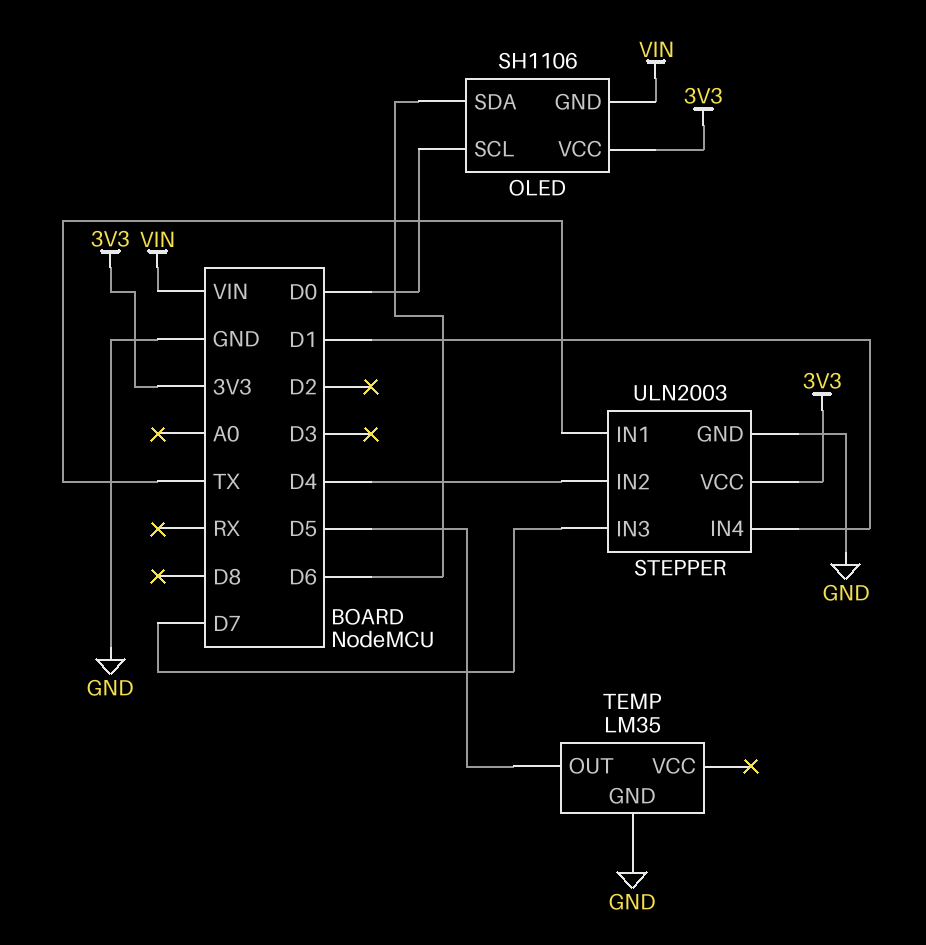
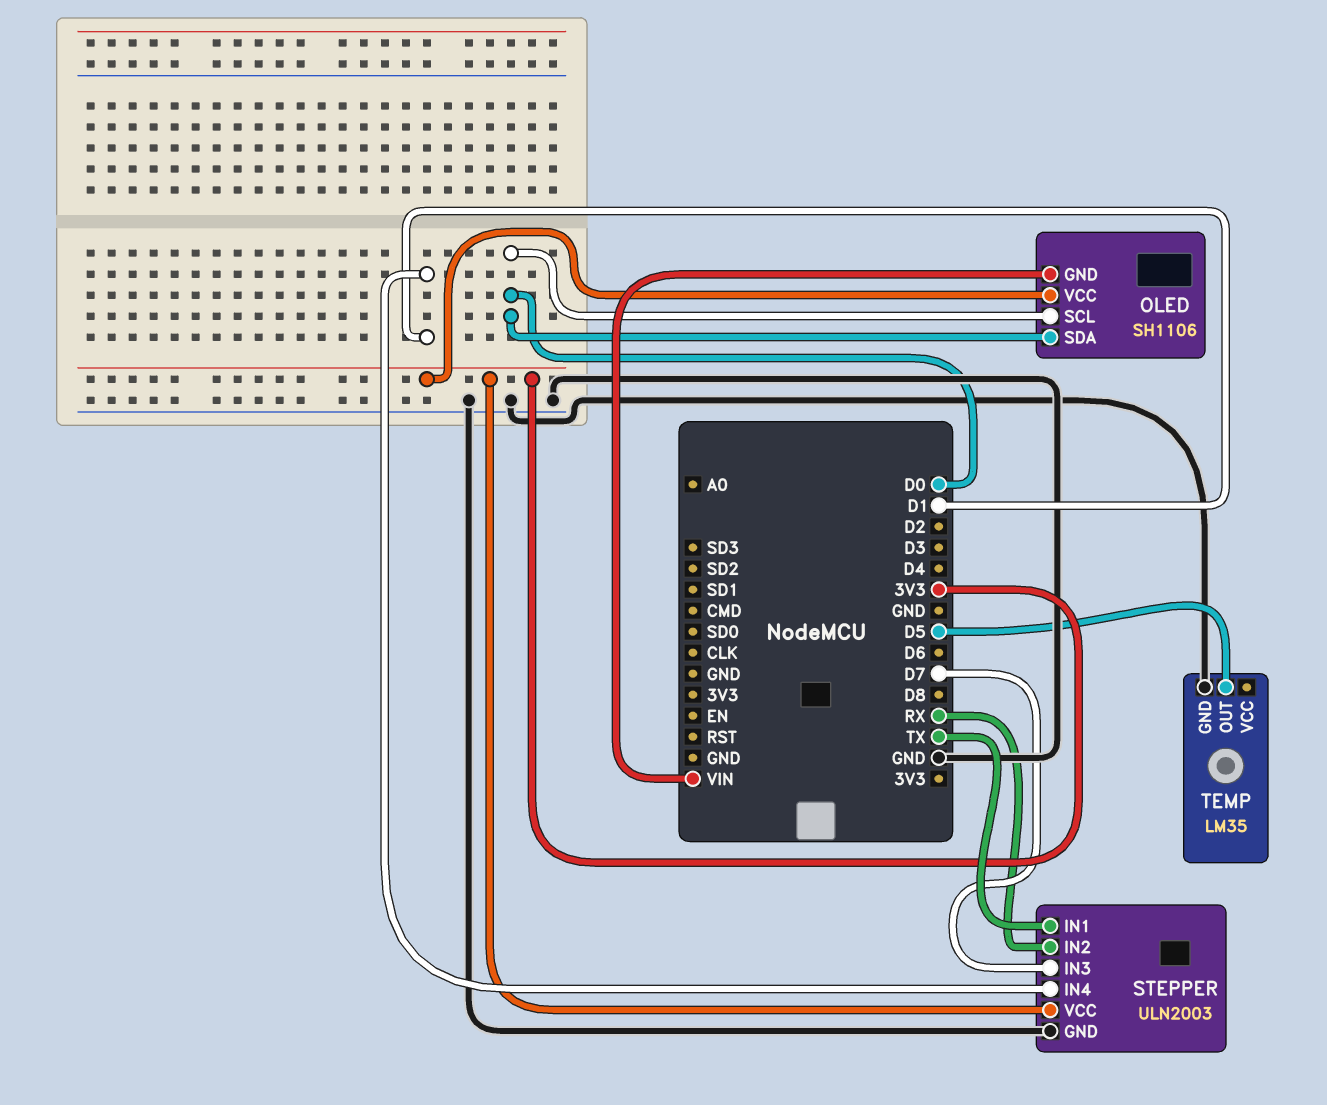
OLED pin SDA: D6 -> D0
STEPPER pin IN2: D4 -> RX

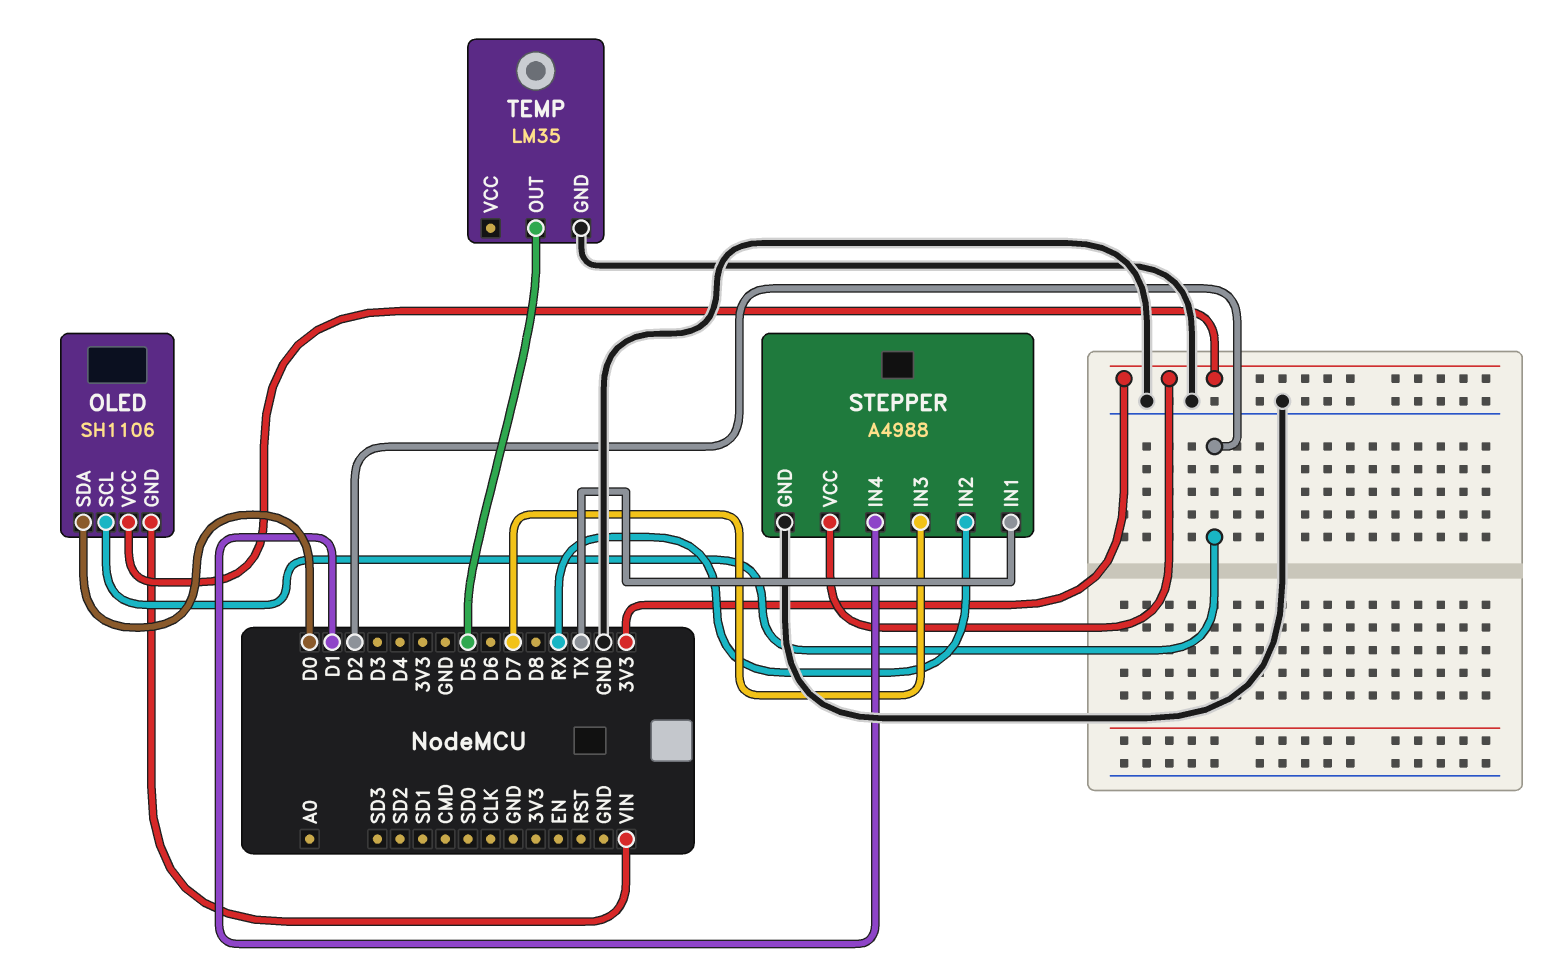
OLED pin SCL: D0 -> D2
STEPPER: ULN2003 -> A4988

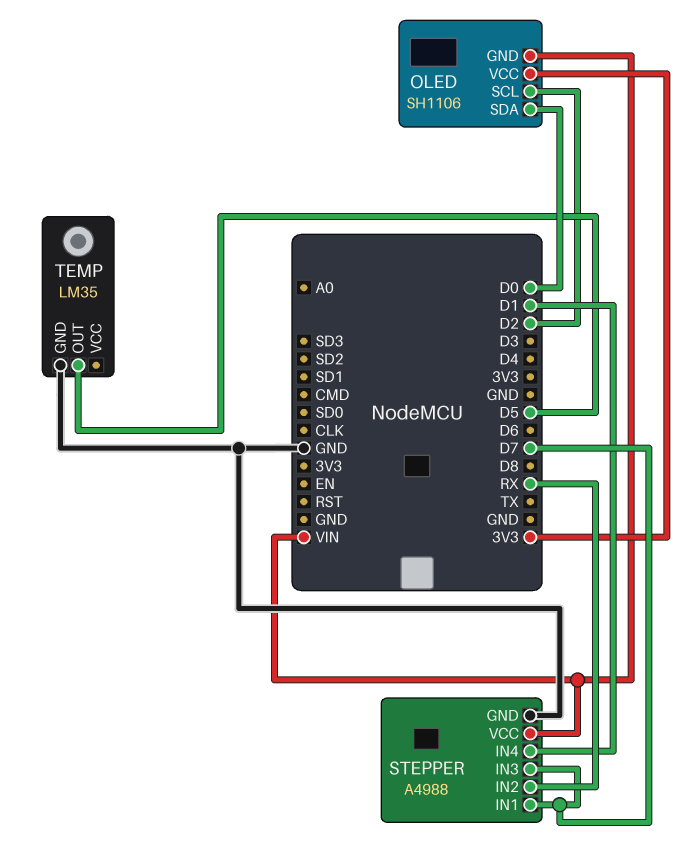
STEPPER pin IN1: TX -> D7
STEPPER pin VCC: 3V3 -> VIN

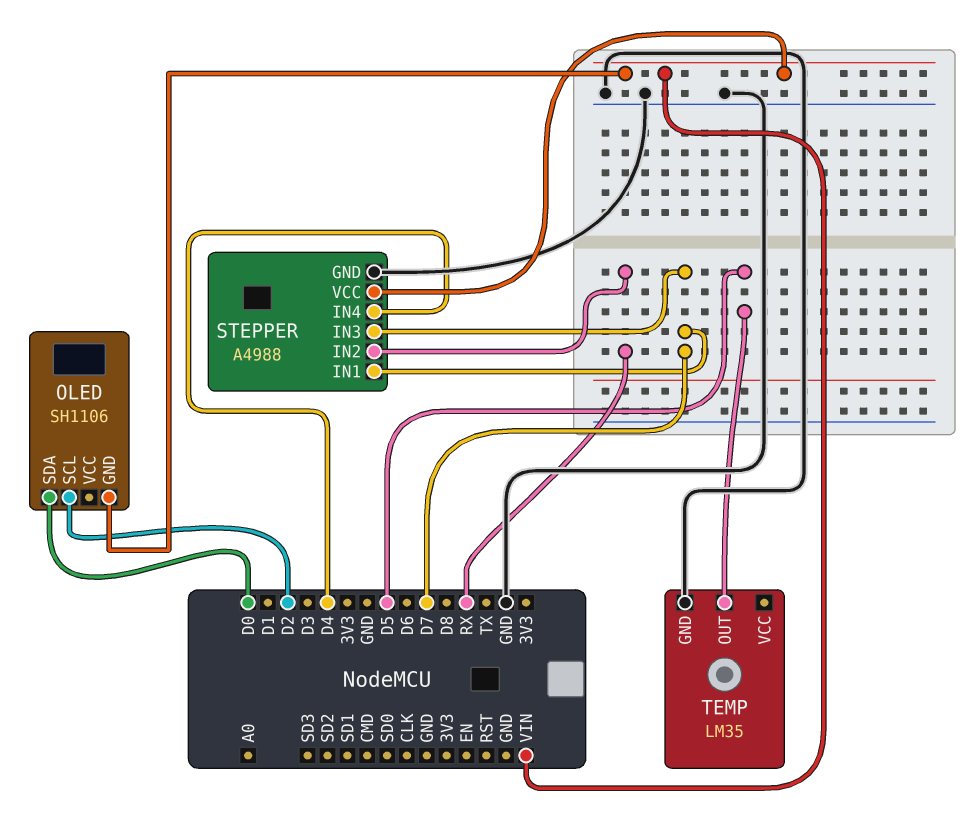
OLED pin VCC: 3V3 -> none
STEPPER pin IN4: D1 -> D4

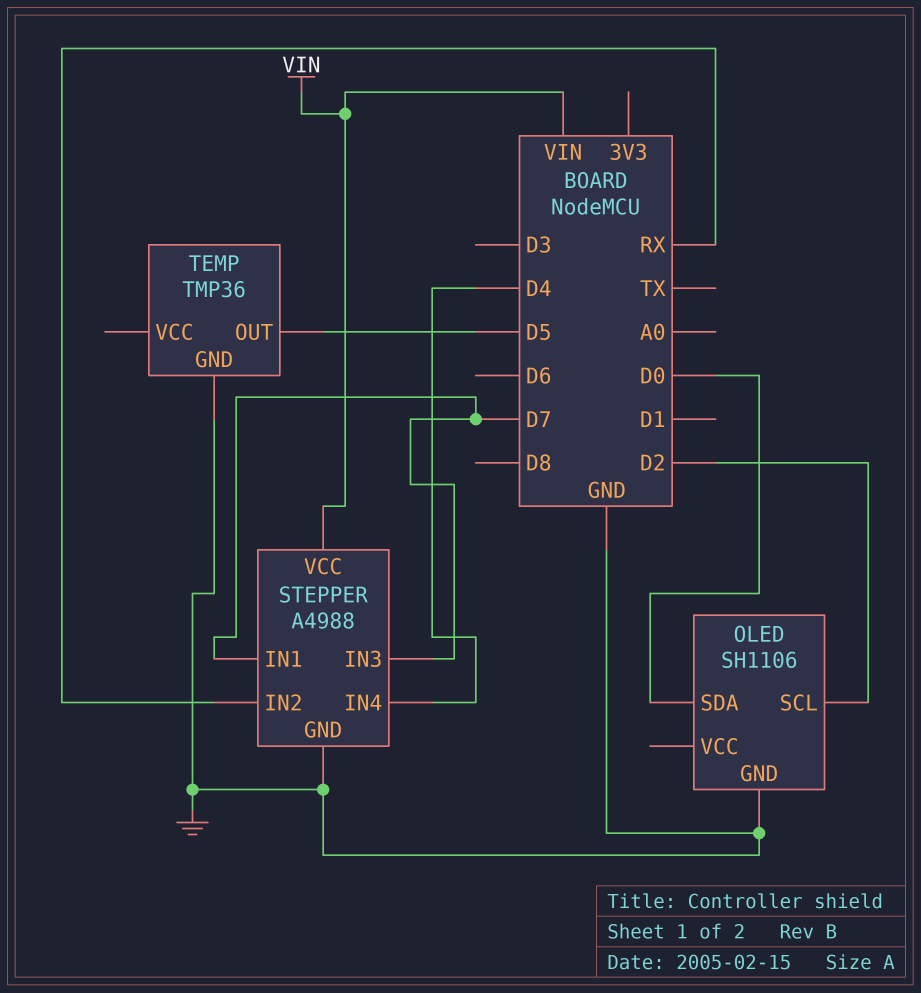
OLED pin GND: VIN -> GND
TEMP: LM35 -> TMP36

